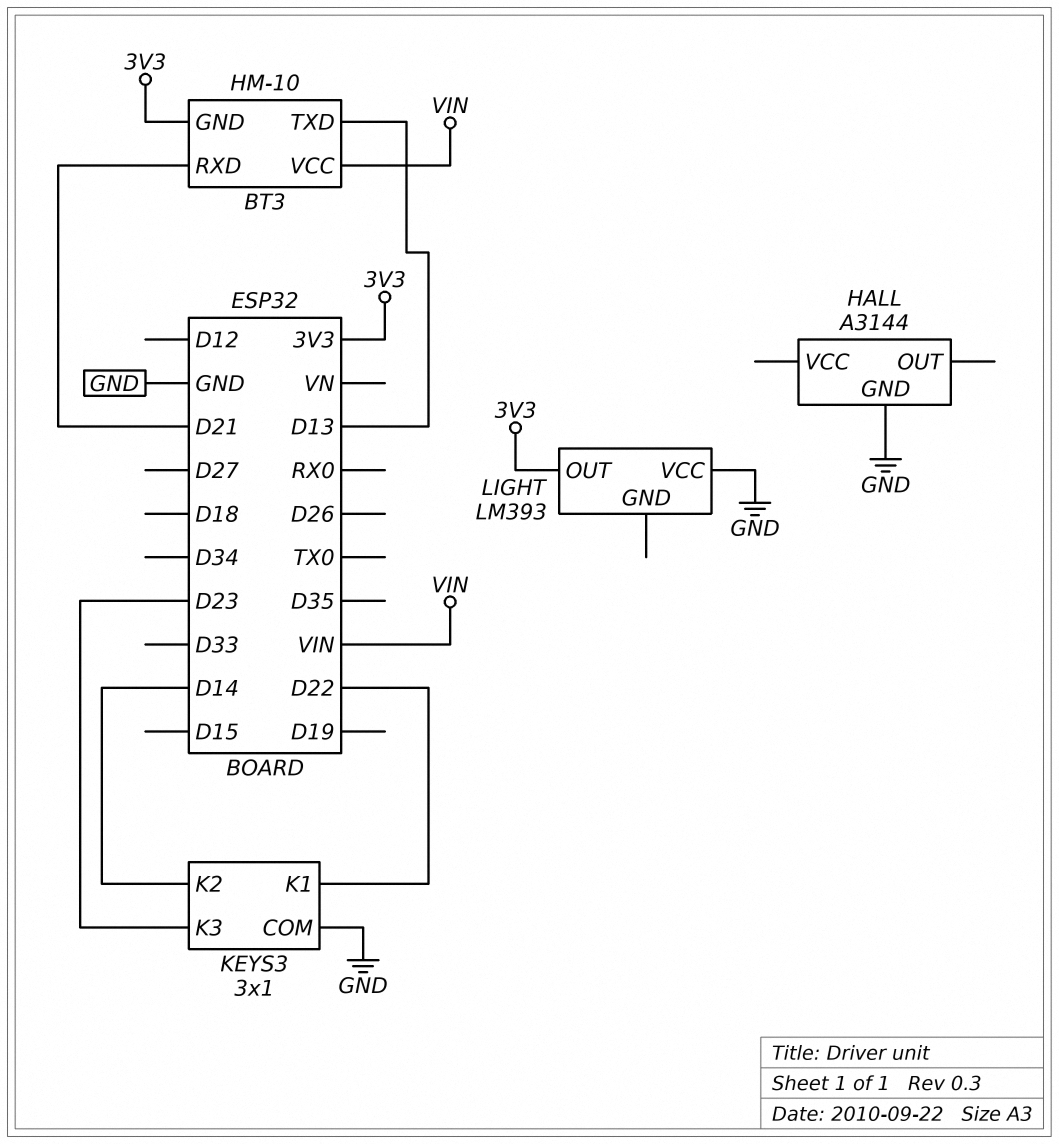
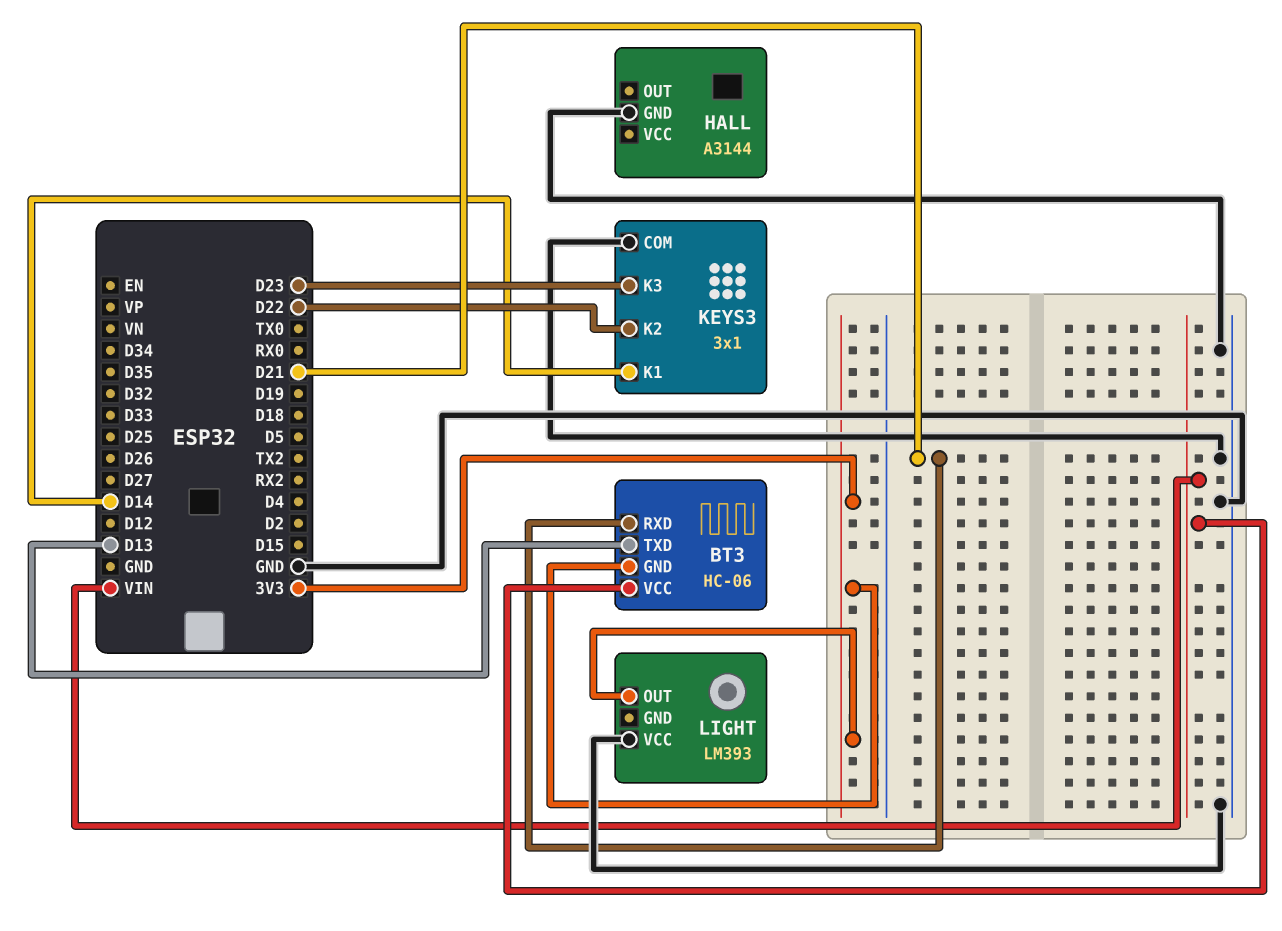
BT3: HM-10 -> HC-06
KEYS3 pin K1: D22 -> D14
KEYS3 pin K2: D14 -> D22

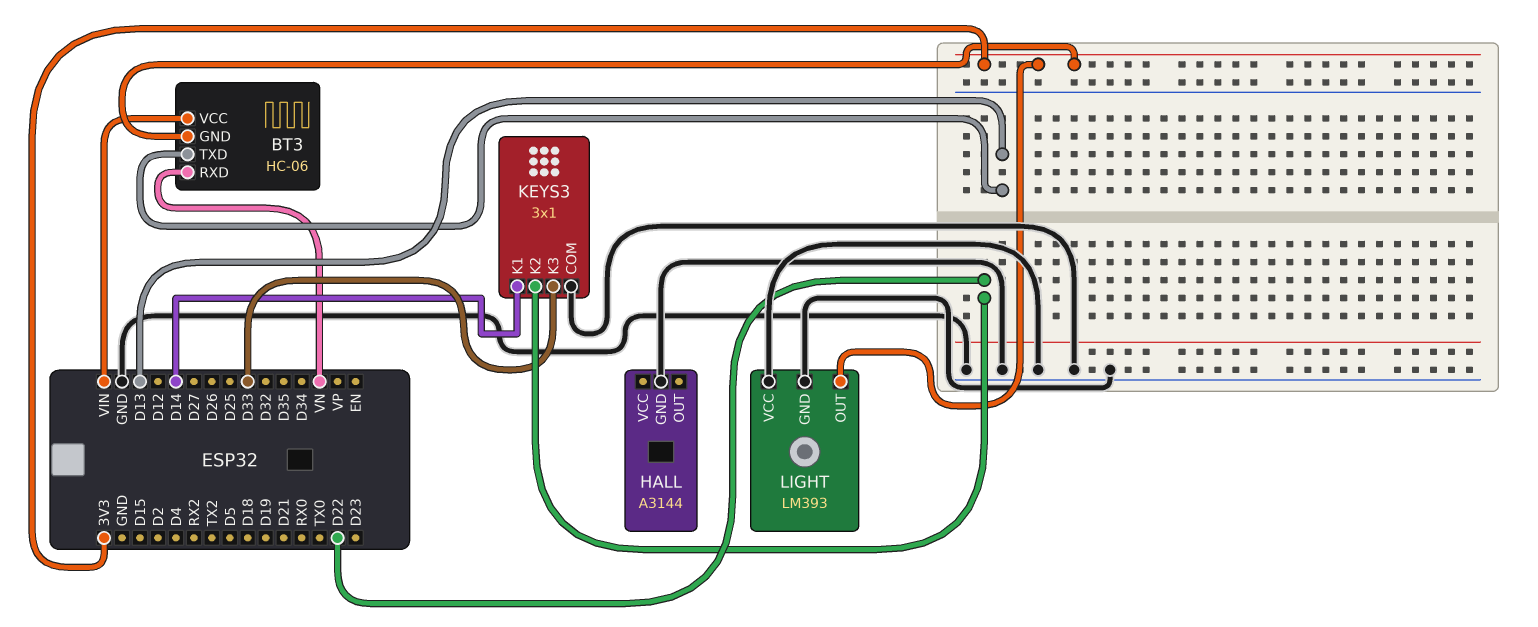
BT3 pin RXD: D21 -> VN
KEYS3 pin K3: D23 -> D33
LIGHT pin GND: none -> GND

